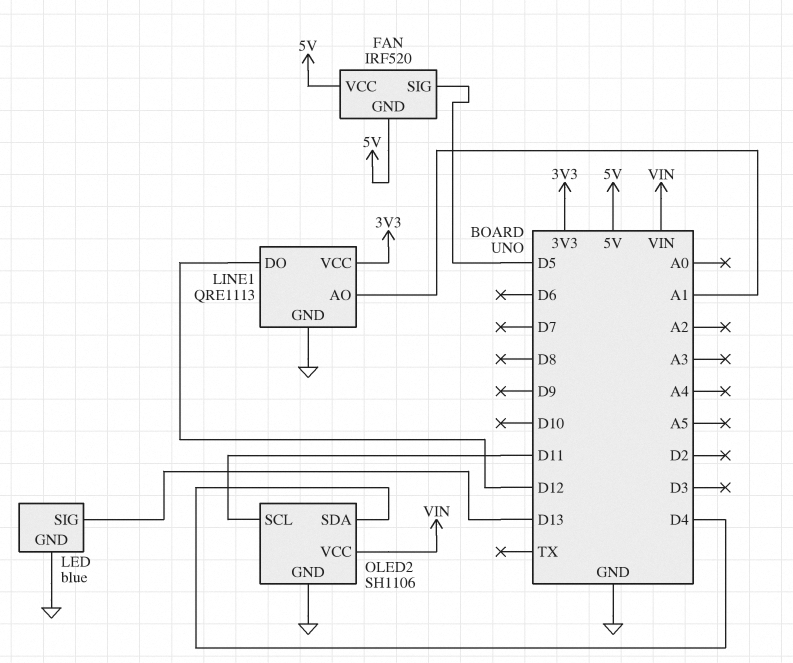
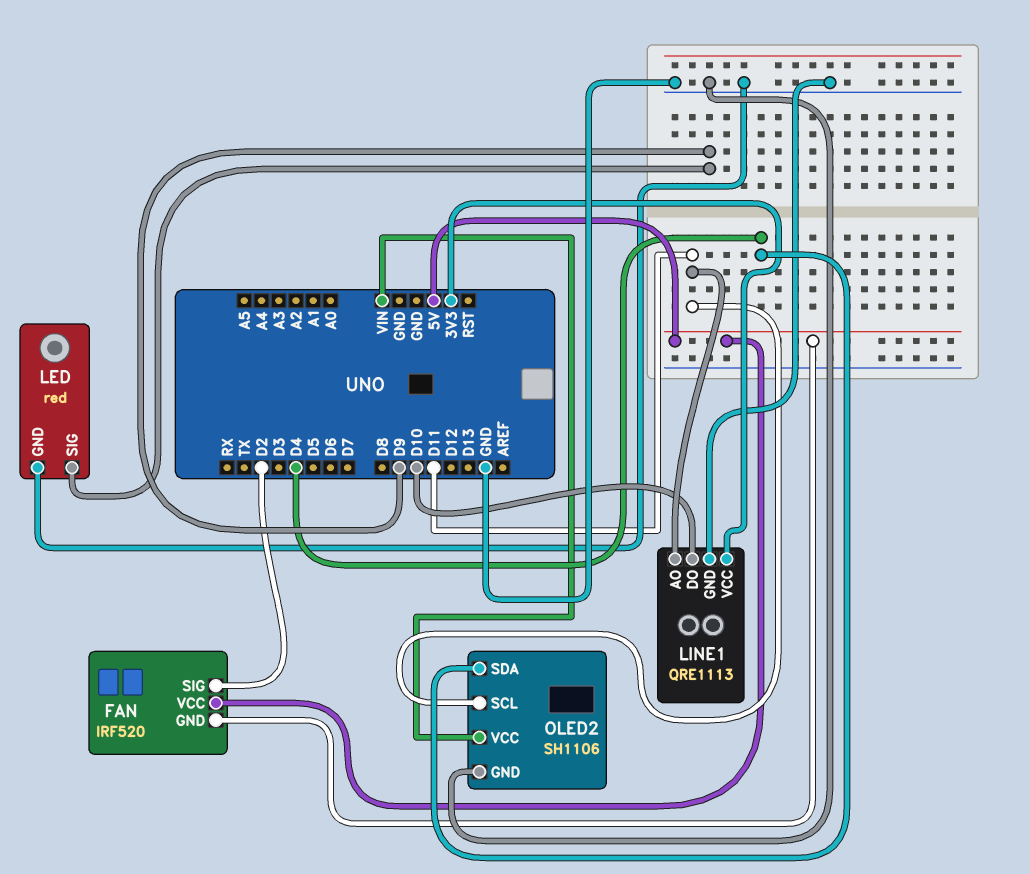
FAN pin SIG: D5 -> D2
LED: blue -> red
LED pin SIG: D13 -> D9
LINE1 pin AO: A1 -> D11
LINE1 pin DO: D12 -> D10

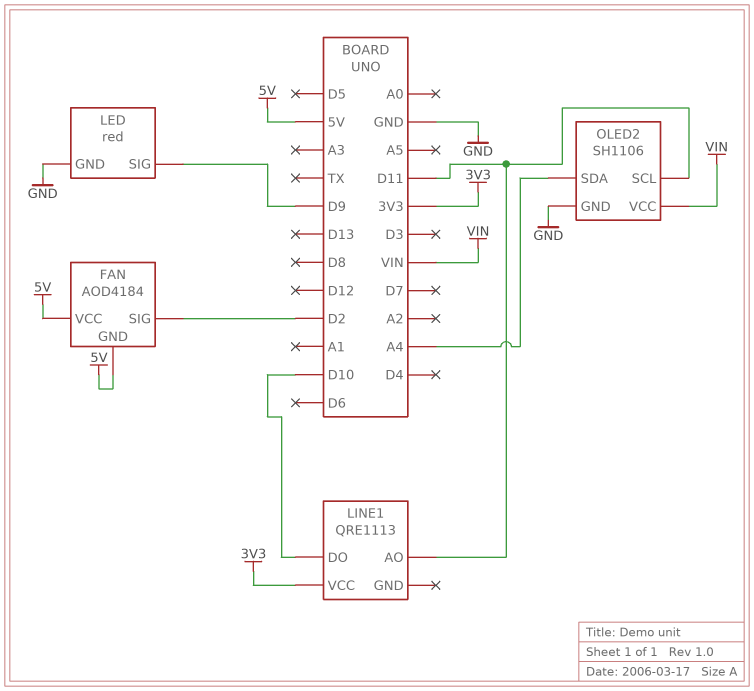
FAN: IRF520 -> AOD4184
LINE1 pin GND: GND -> none
OLED2 pin SDA: D4 -> A4

